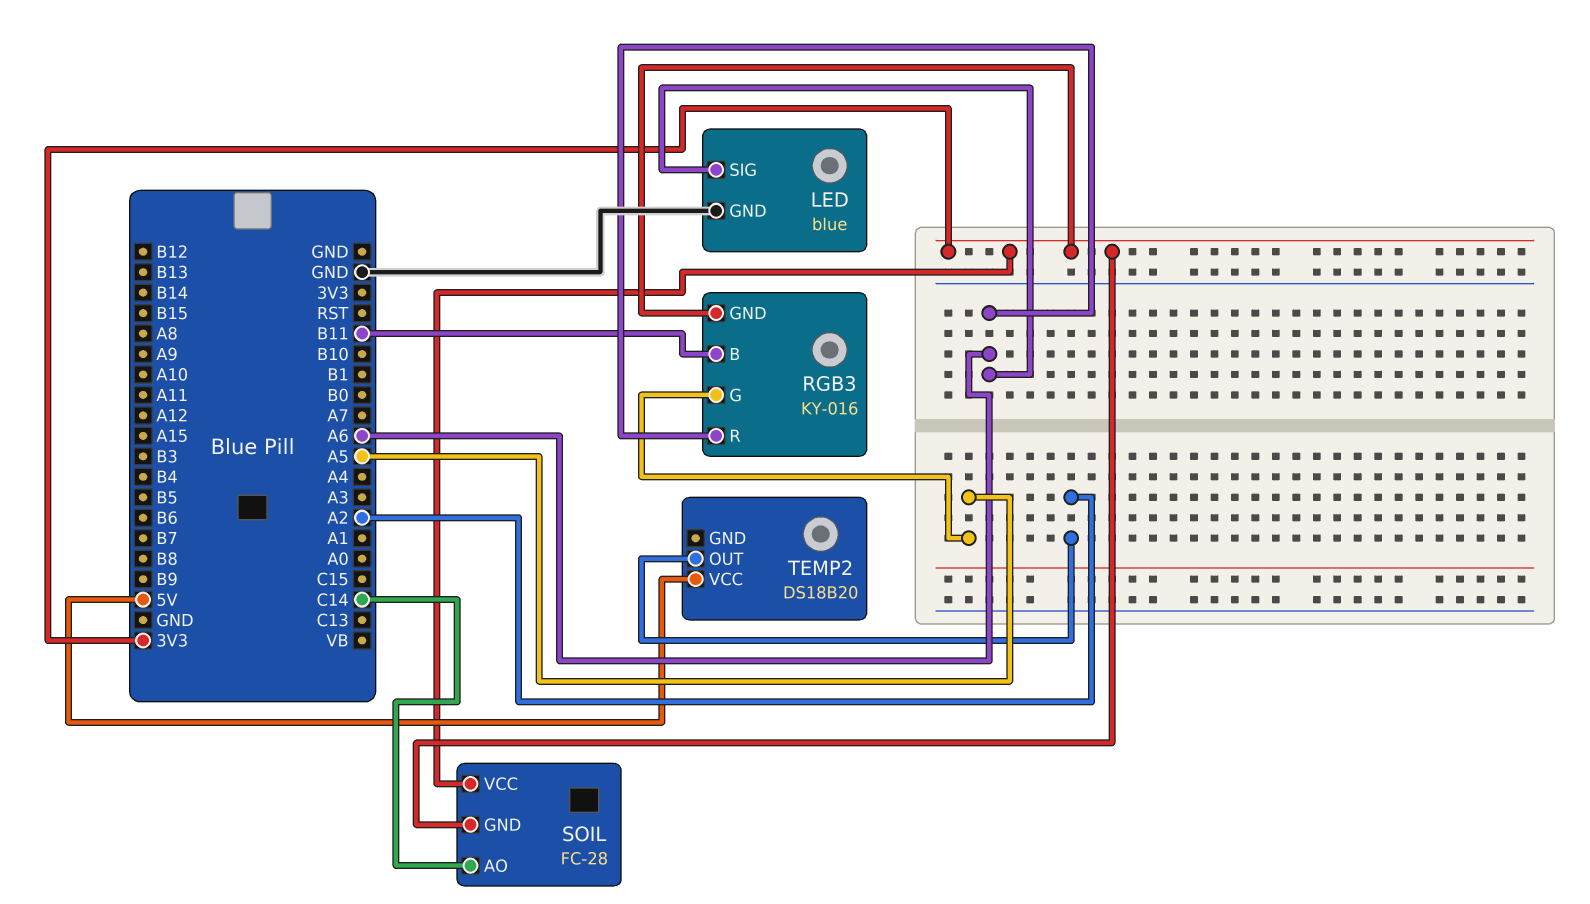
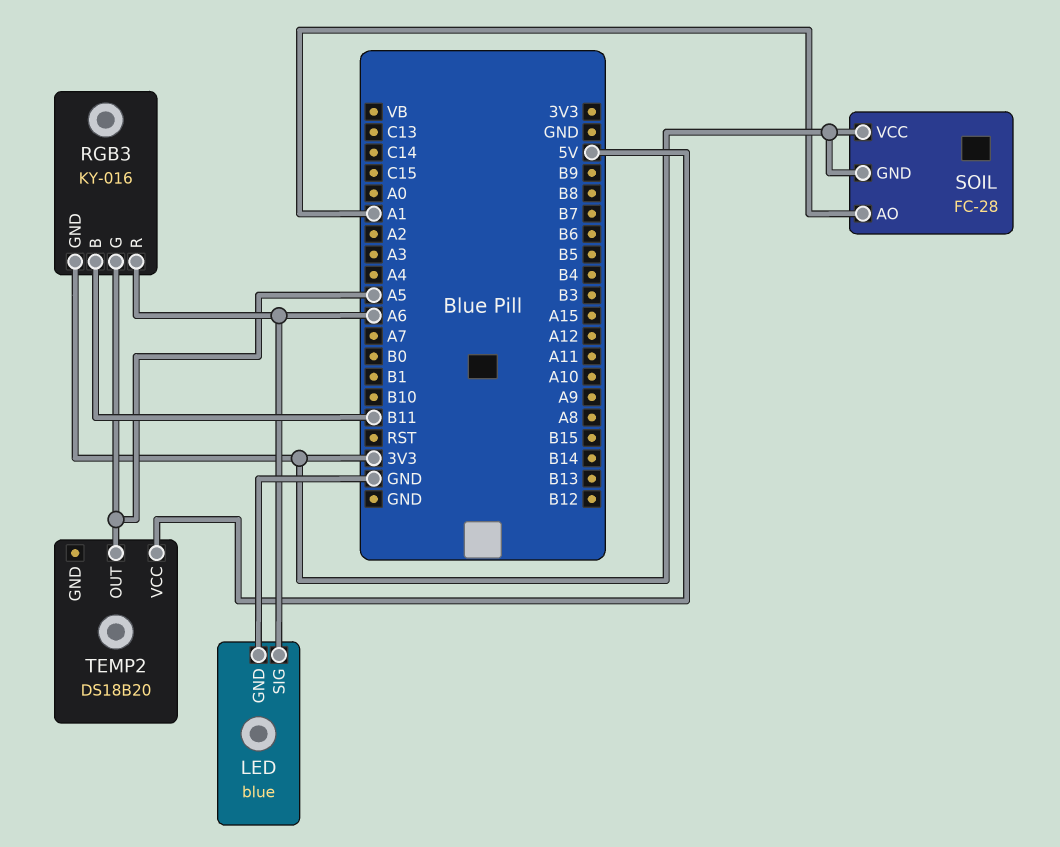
SOIL pin AO: C14 -> A1
TEMP2 pin OUT: A2 -> A5

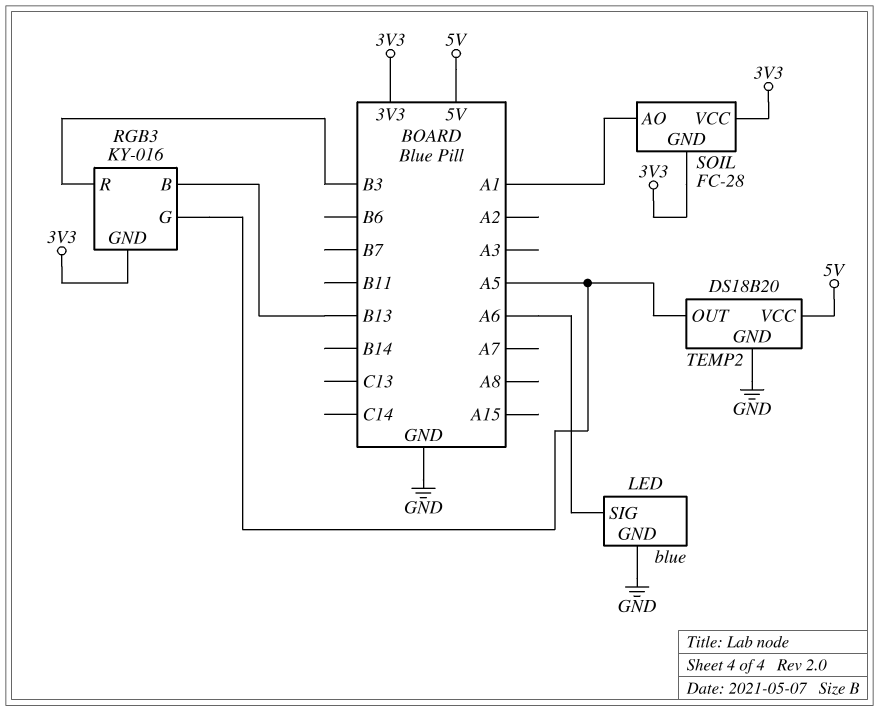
RGB3 pin B: B11 -> B13
RGB3 pin R: A6 -> B3
TEMP2 pin GND: none -> GND

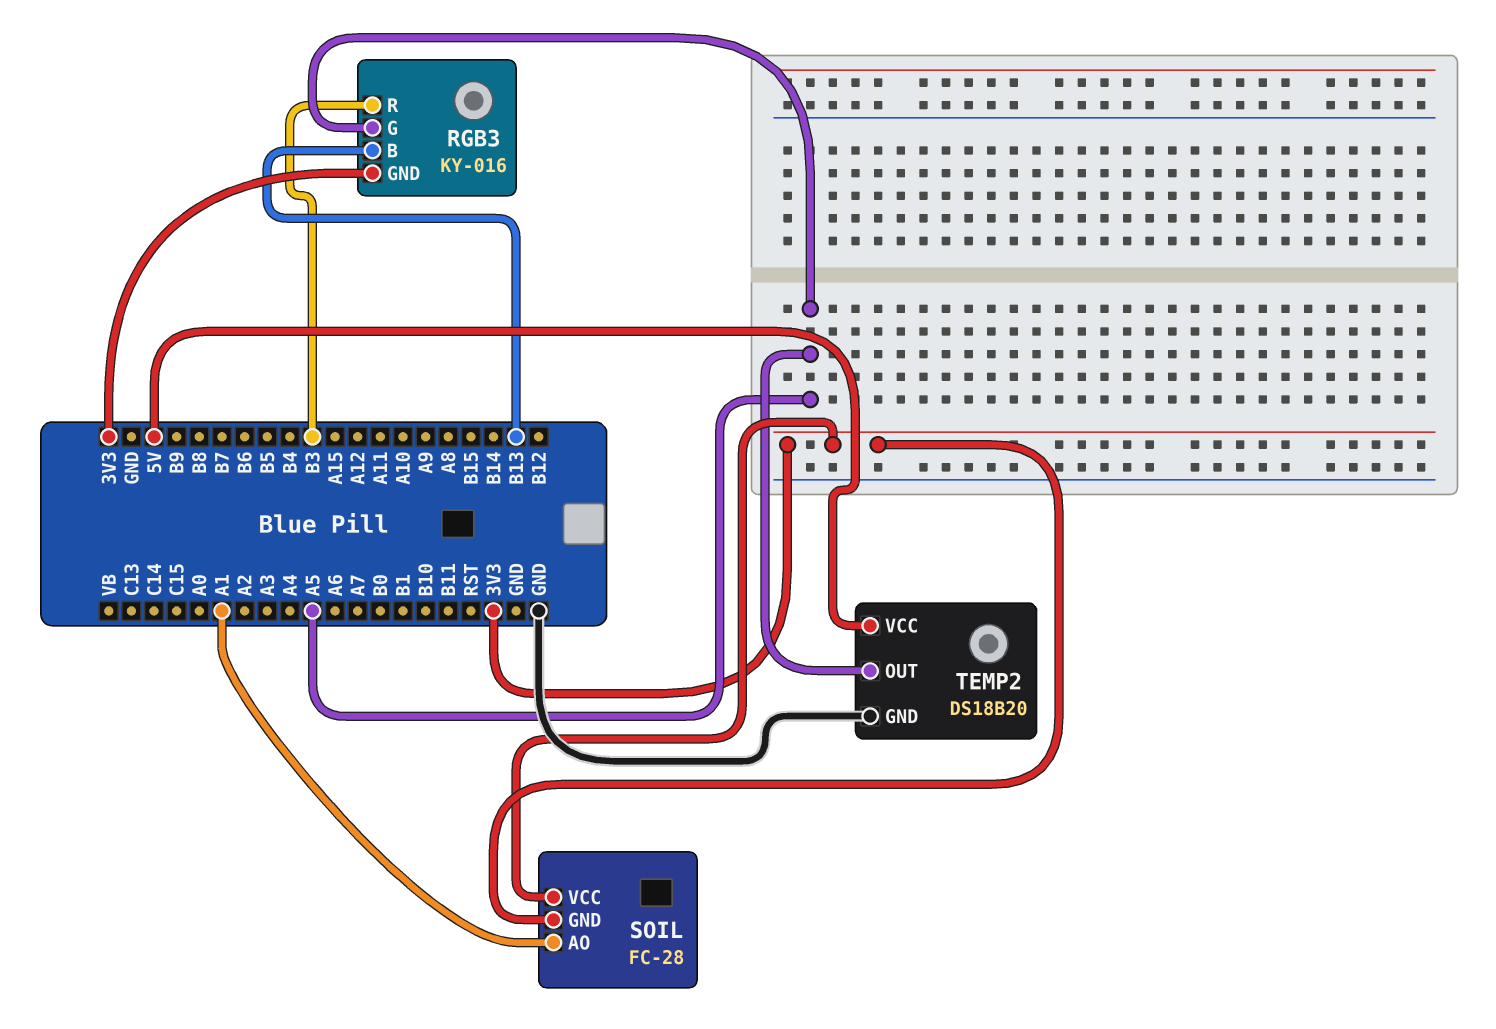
LED: blue -> none
LED pin GND: GND -> none
LED pin SIG: A6 -> none

